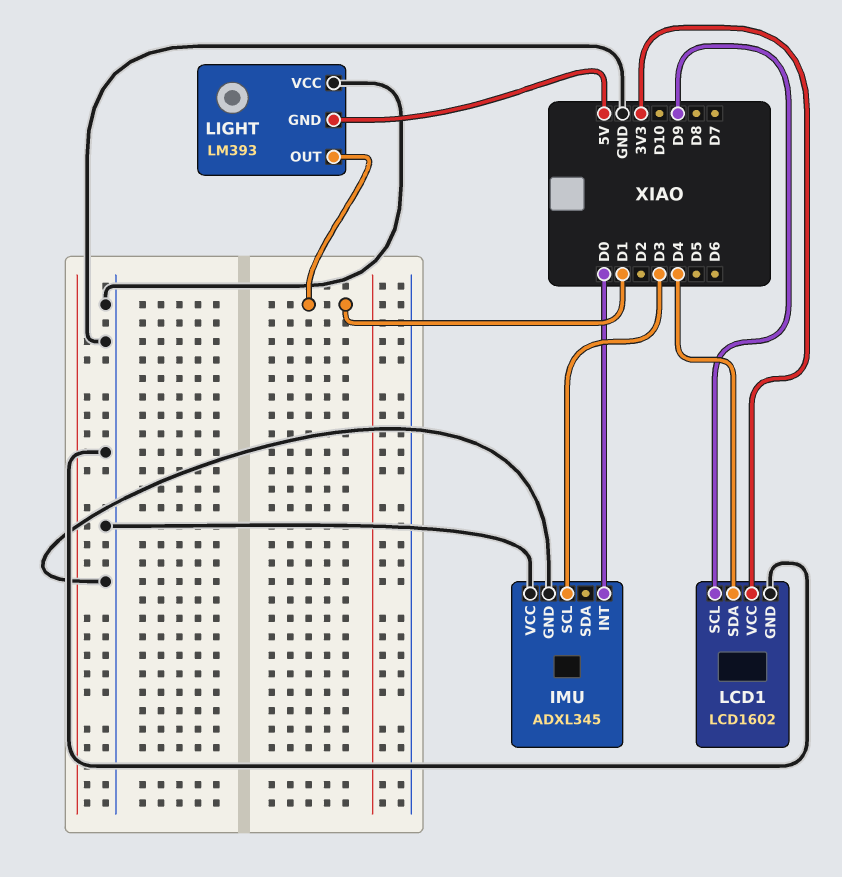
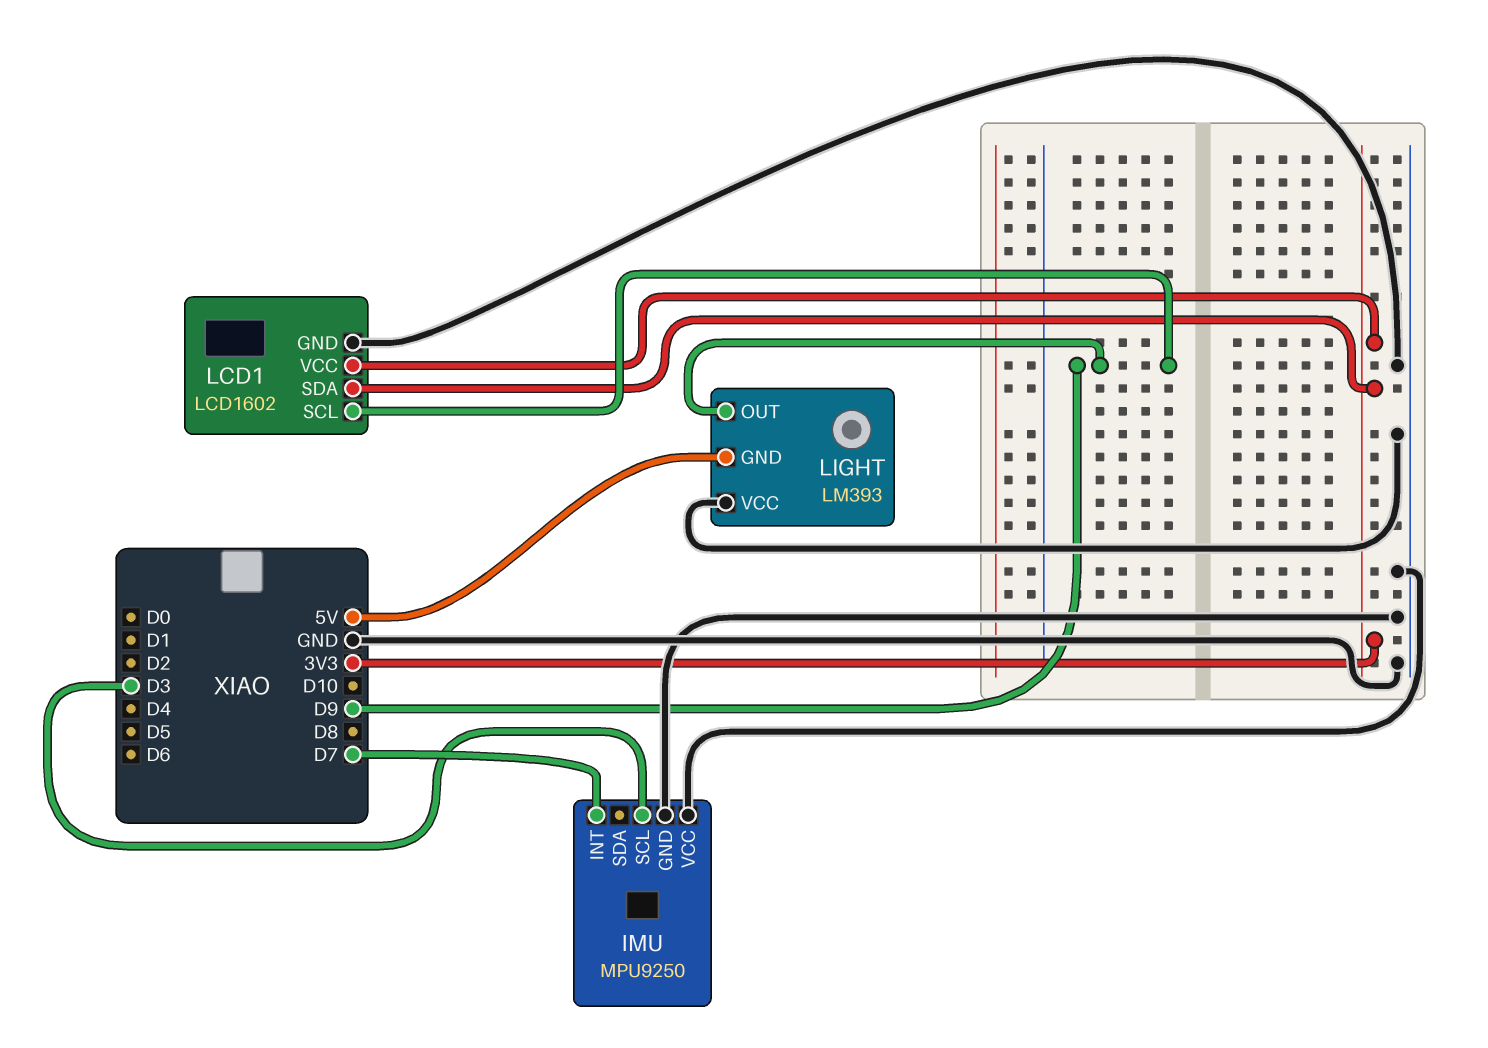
IMU: ADXL345 -> MPU9250
IMU pin INT: D0 -> D7
LCD1 pin SDA: D4 -> 3V3
LIGHT pin OUT: D1 -> D9

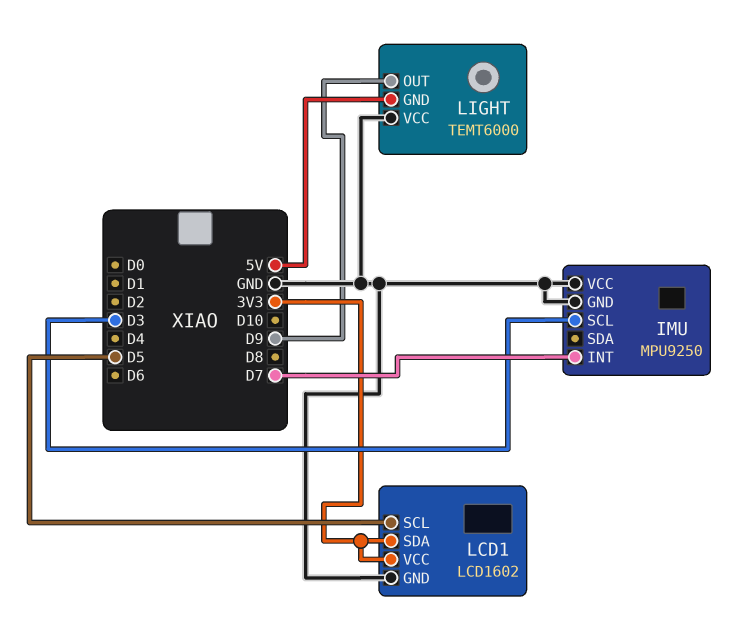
LCD1 pin SCL: D9 -> D5
LIGHT: LM393 -> TEMT6000

